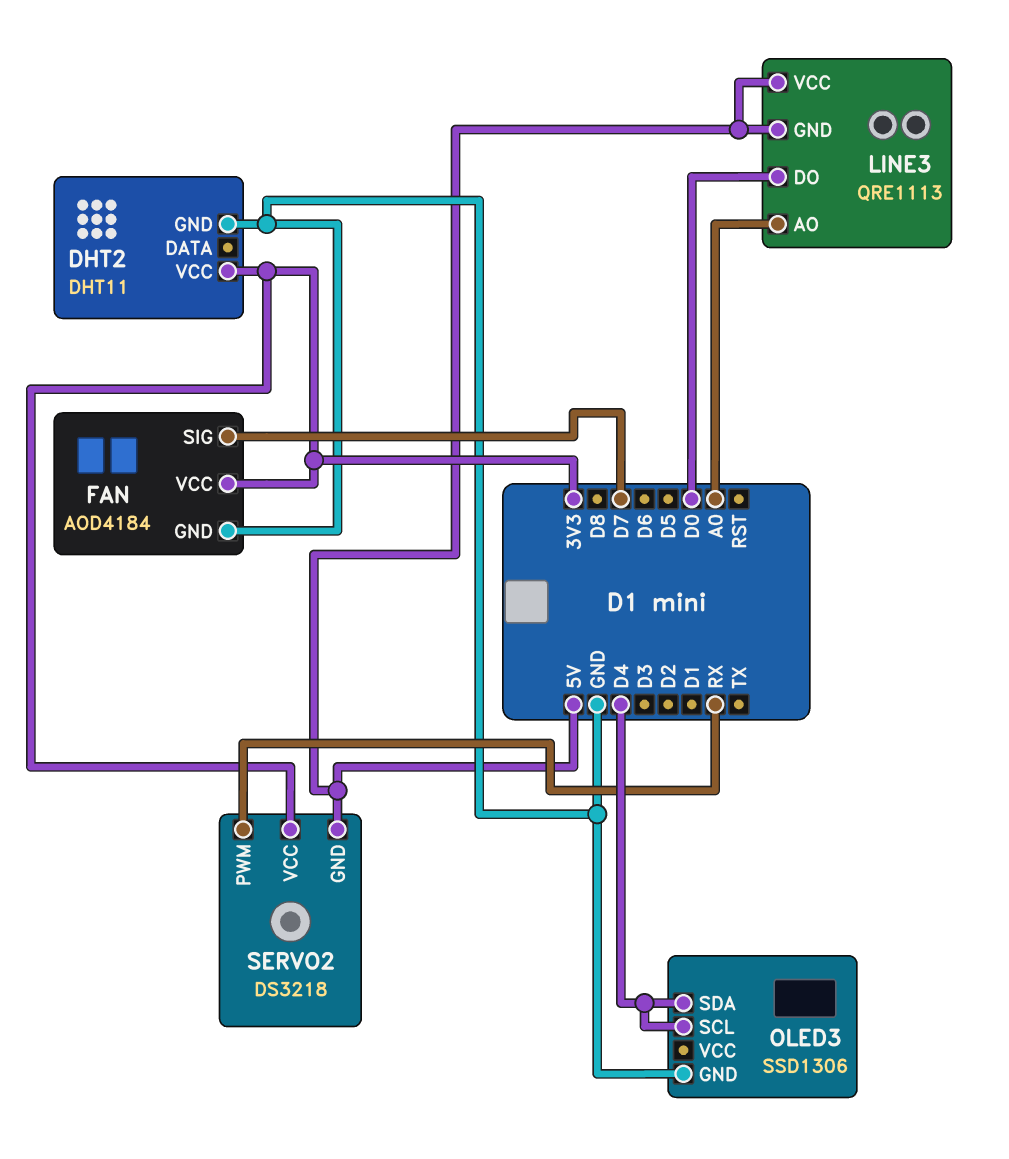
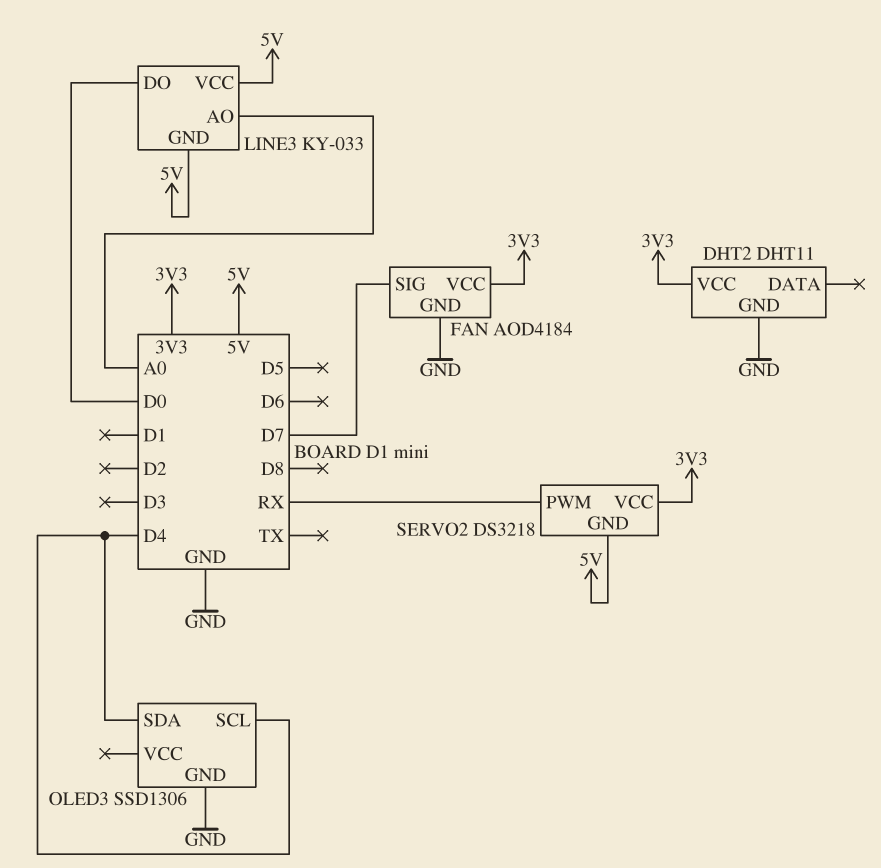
LINE3: QRE1113 -> KY-033

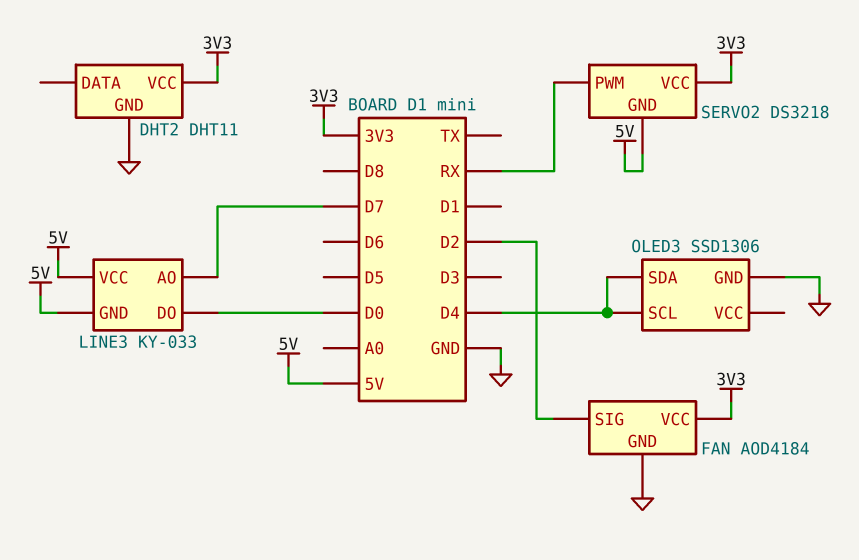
FAN pin SIG: D7 -> D2
LINE3 pin AO: A0 -> D7

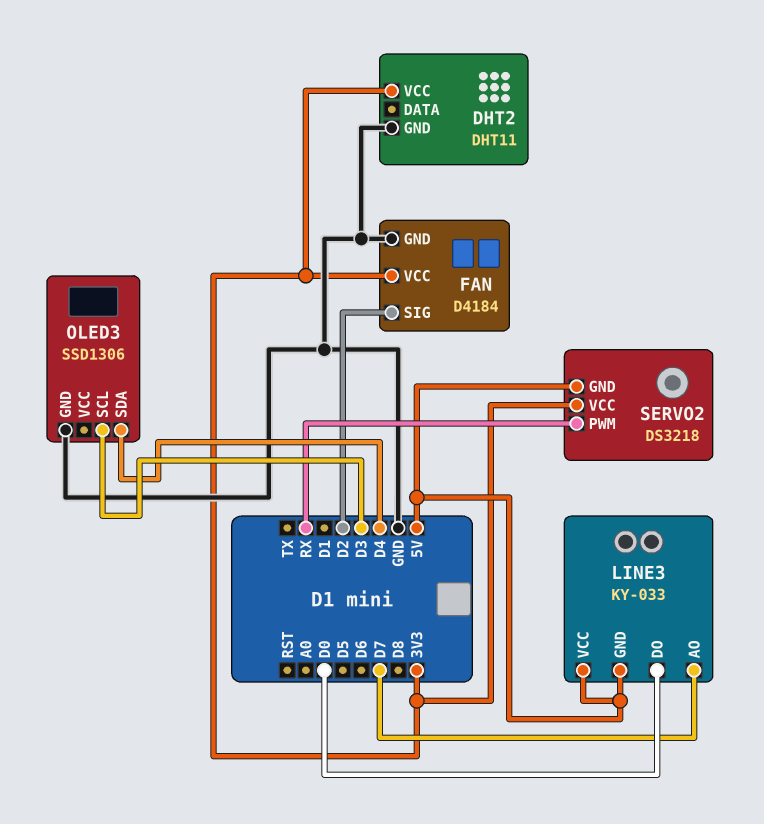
FAN: AOD4184 -> D4184
OLED3 pin SCL: D4 -> D3

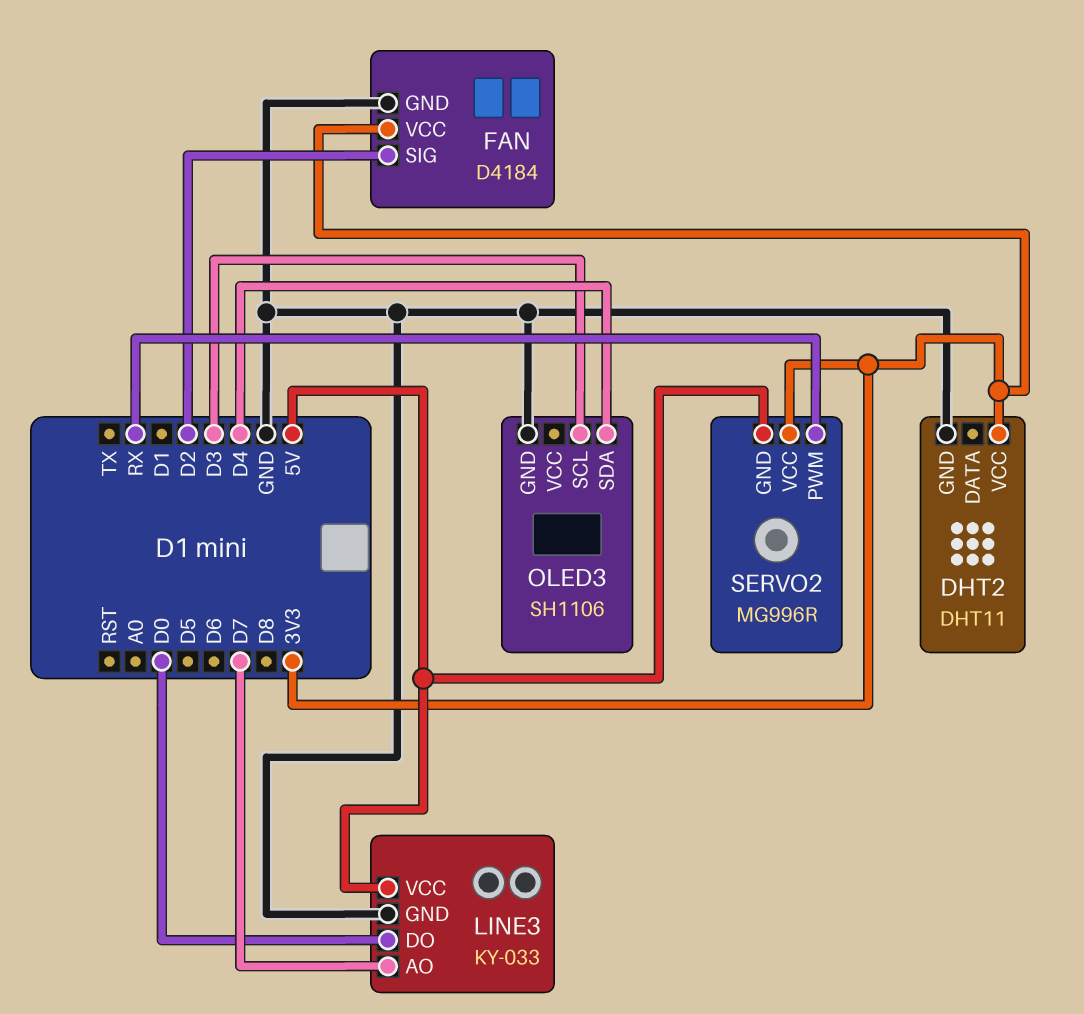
LINE3 pin GND: 5V -> GND
OLED3: SSD1306 -> SH1106
SERVO2: DS3218 -> MG996R

